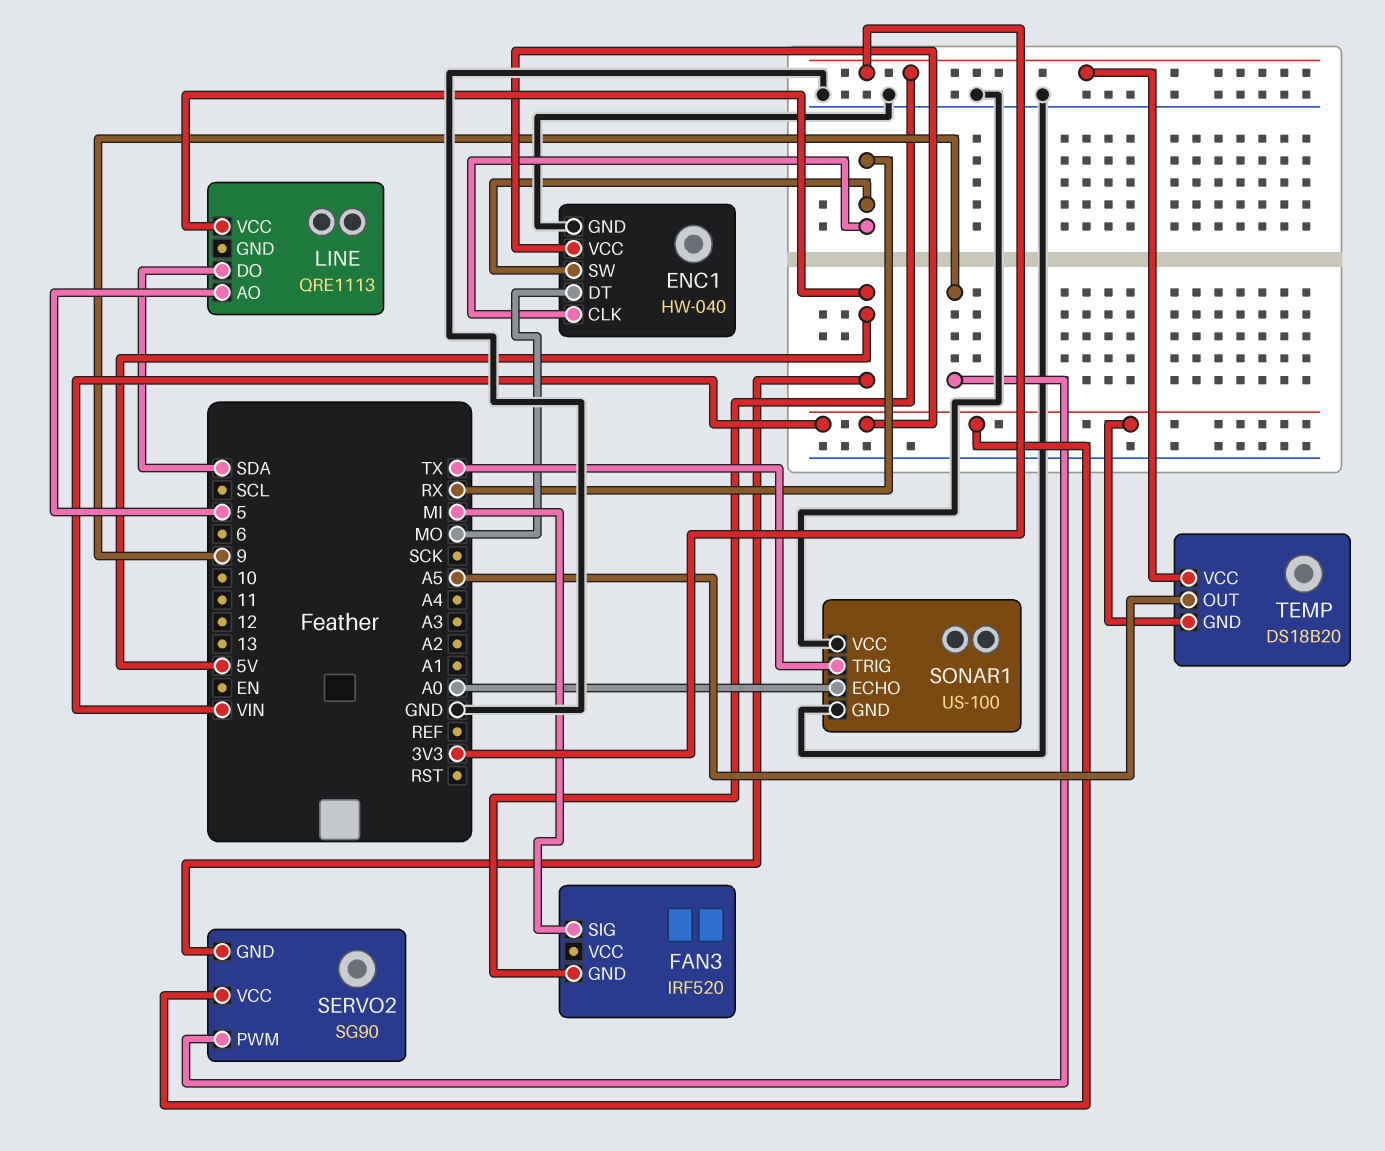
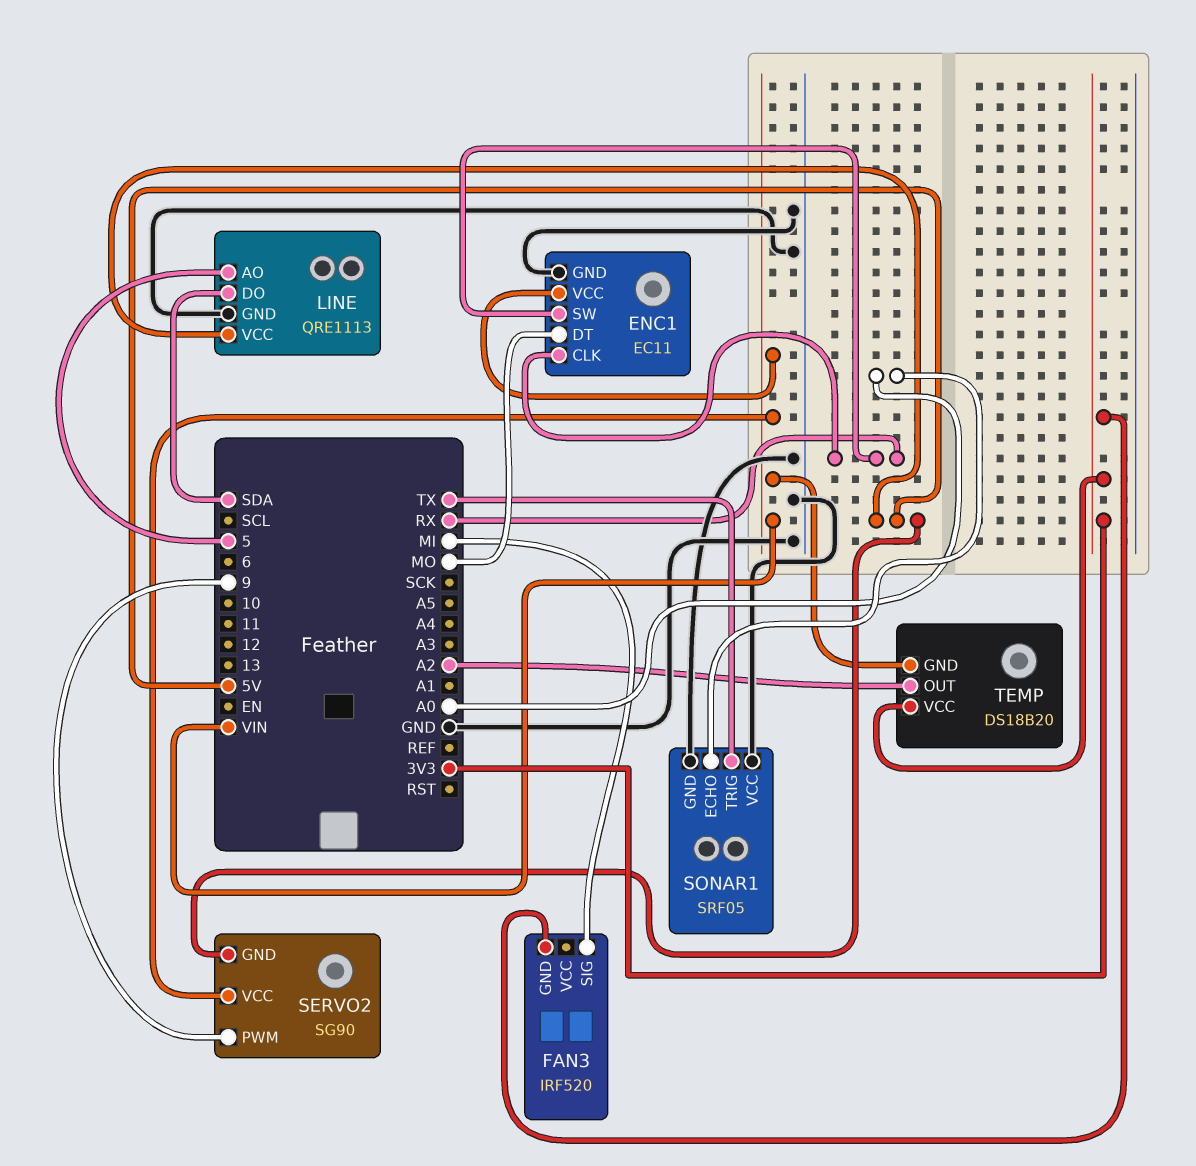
ENC1: HW-040 -> EC11
LINE pin GND: none -> GND
SONAR1: US-100 -> SRF05
TEMP pin OUT: A5 -> A2

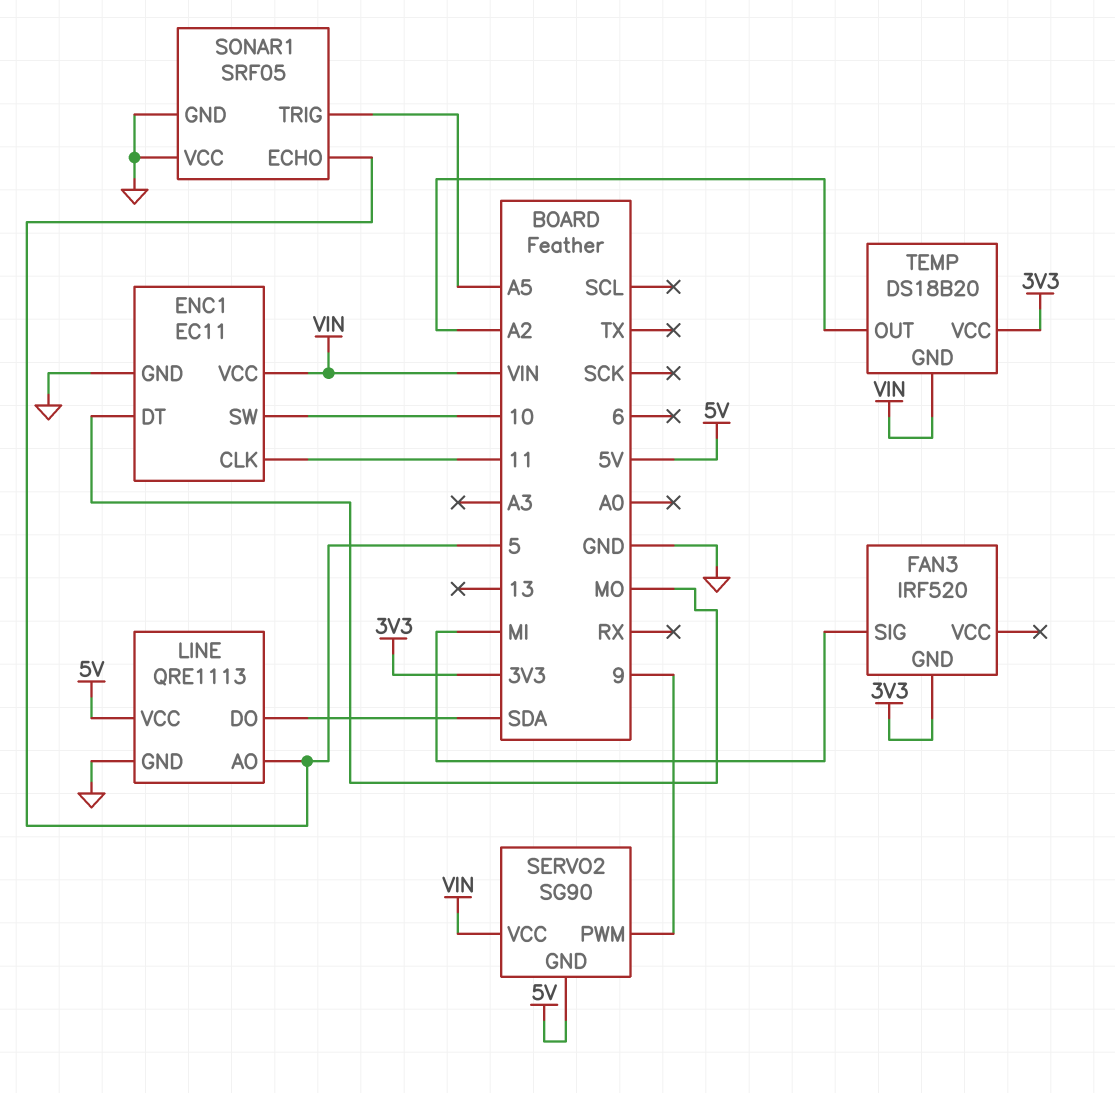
ENC1 pin CLK: RX -> 11
ENC1 pin SW: RX -> 10
SONAR1 pin ECHO: A0 -> 5
SONAR1 pin TRIG: TX -> A5

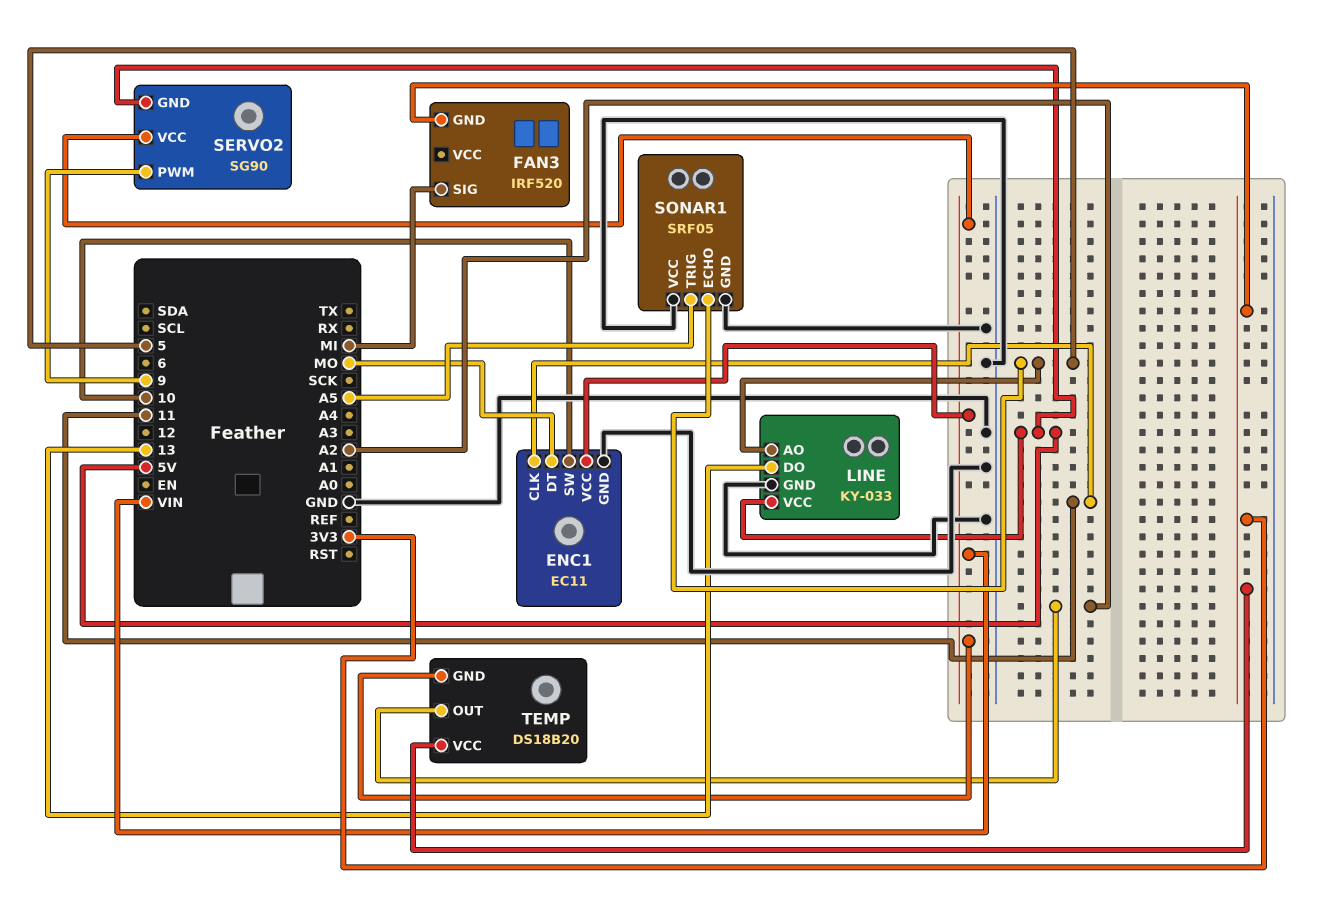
LINE: QRE1113 -> KY-033
LINE pin DO: SDA -> 13

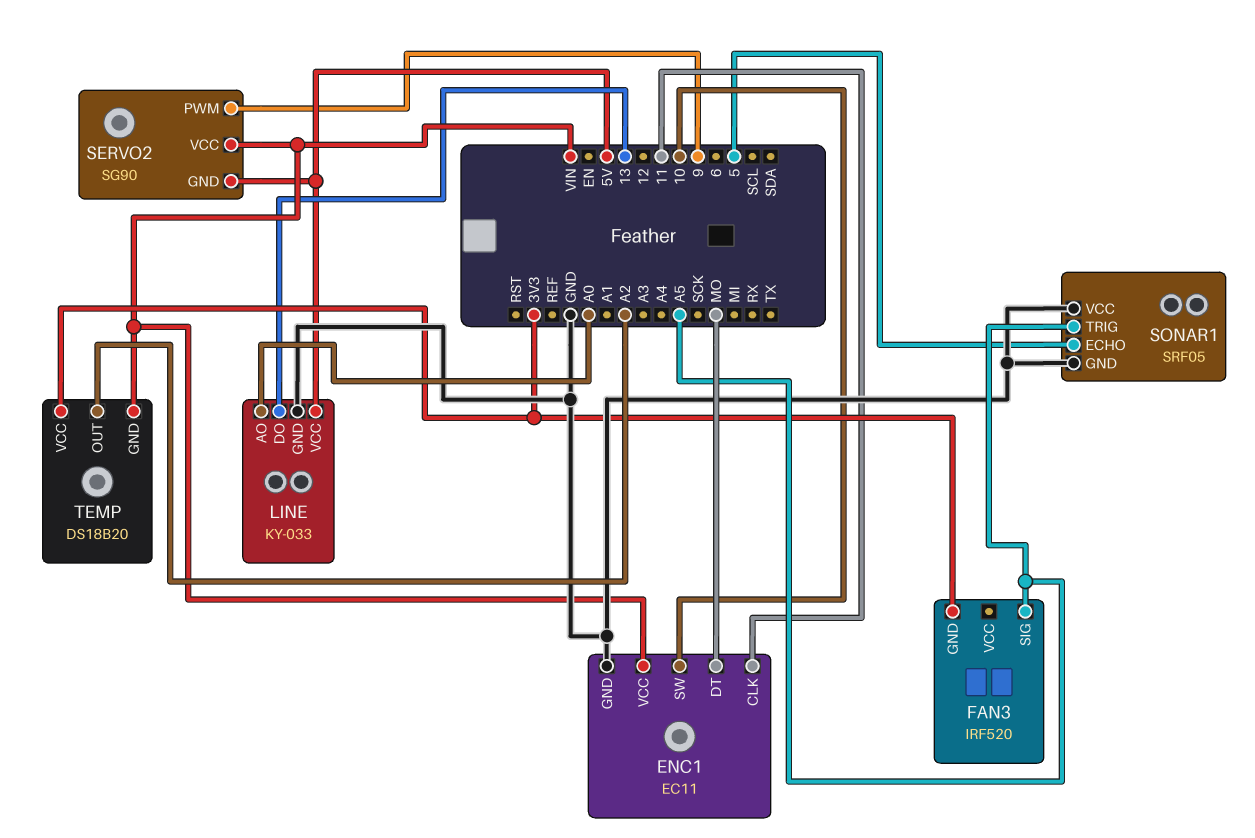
FAN3 pin SIG: MI -> A5
LINE pin AO: 5 -> A0

